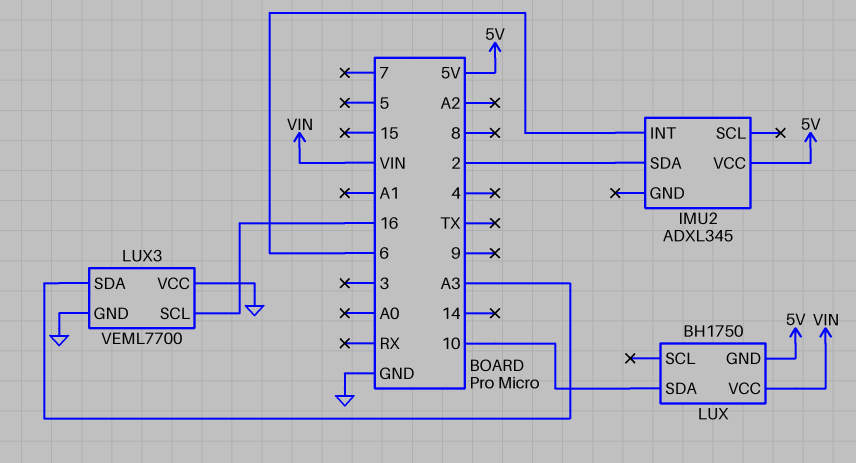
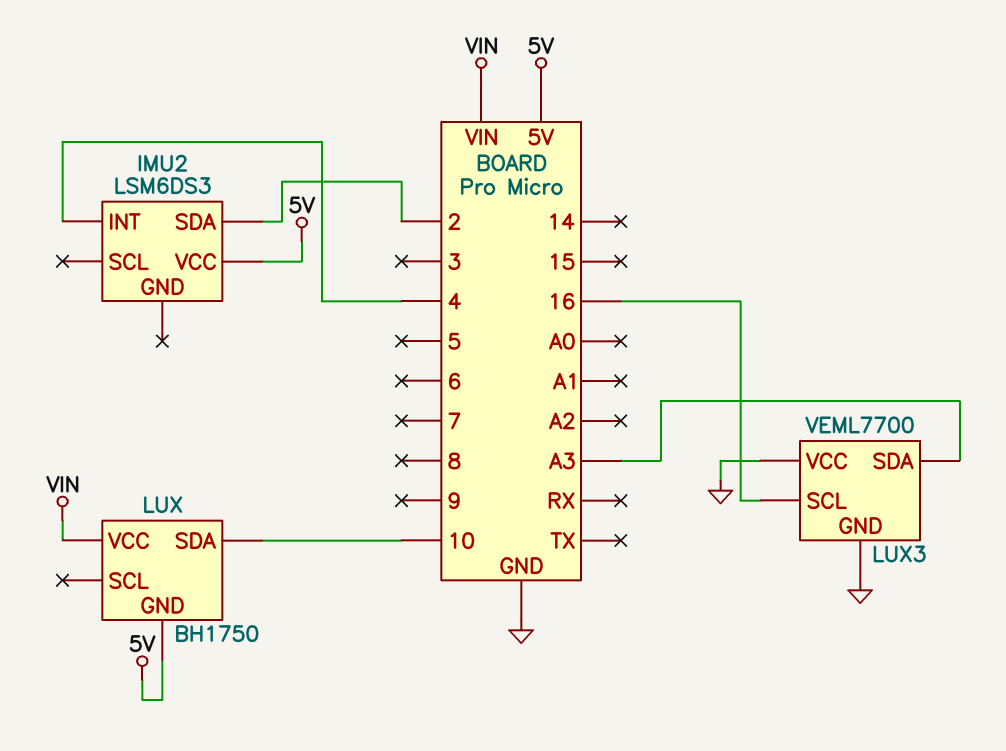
IMU2: ADXL345 -> LSM6DS3
IMU2 pin INT: 6 -> 4

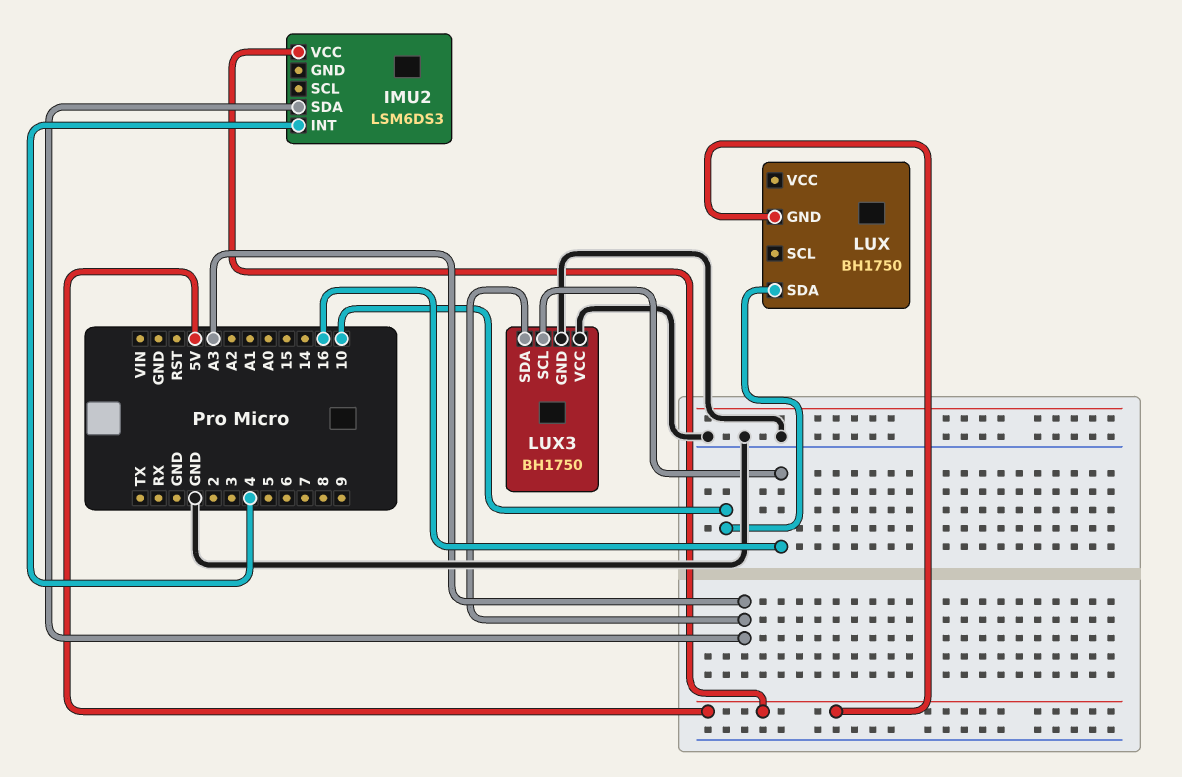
IMU2 pin SDA: 2 -> A3
LUX pin VCC: VIN -> none
LUX3: VEML7700 -> BH1750

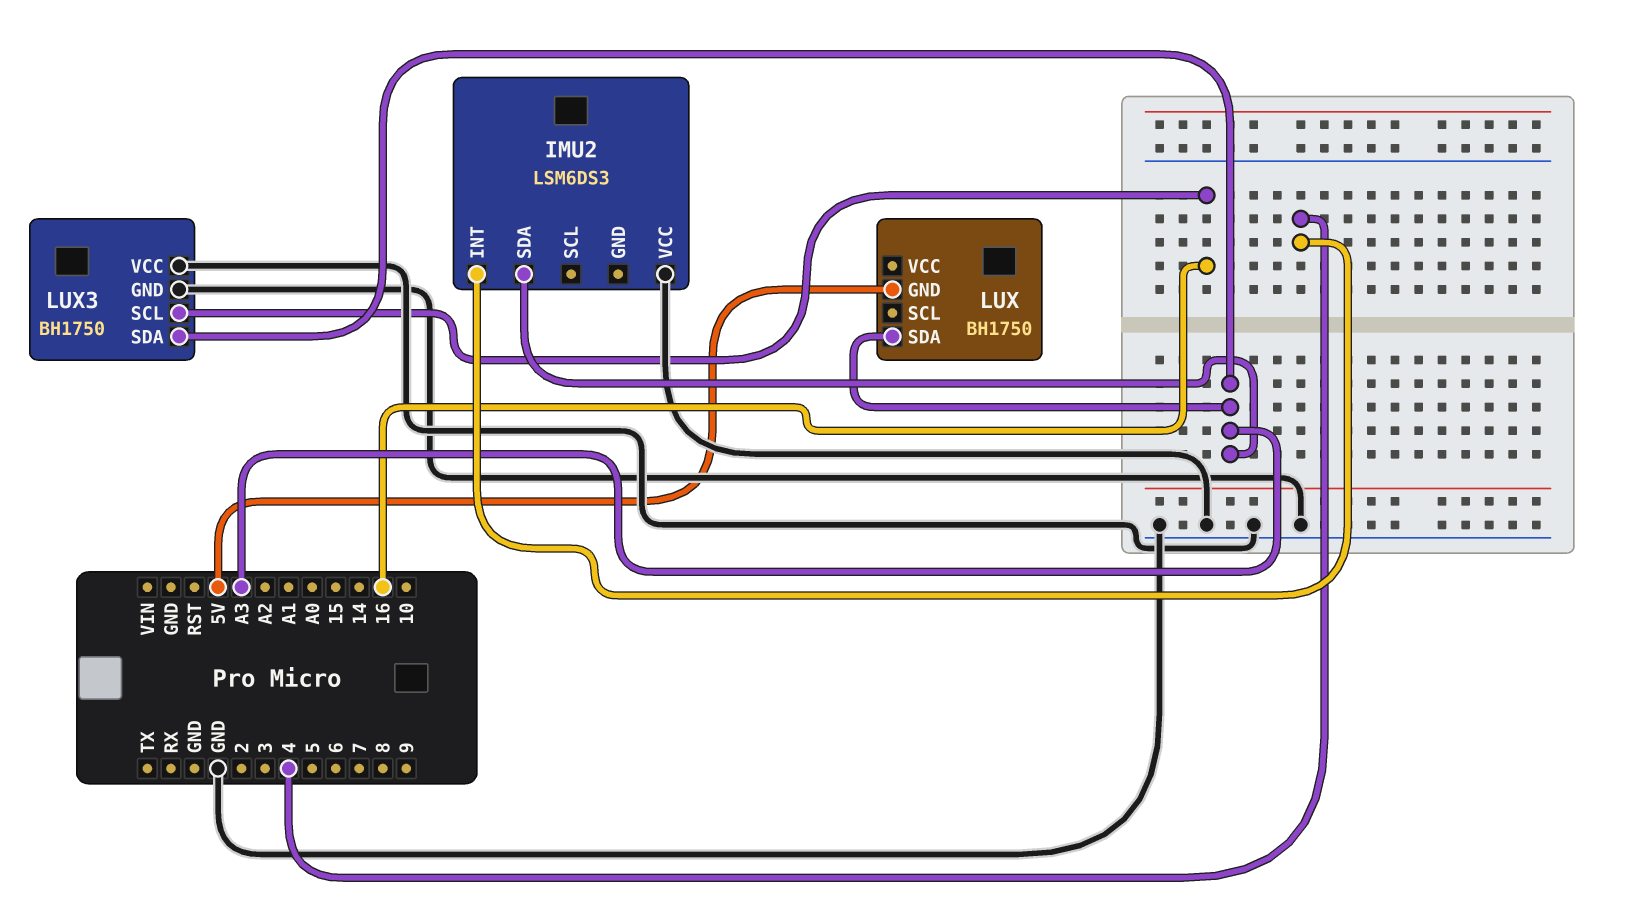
IMU2 pin VCC: 5V -> GND
LUX pin SDA: 10 -> A3

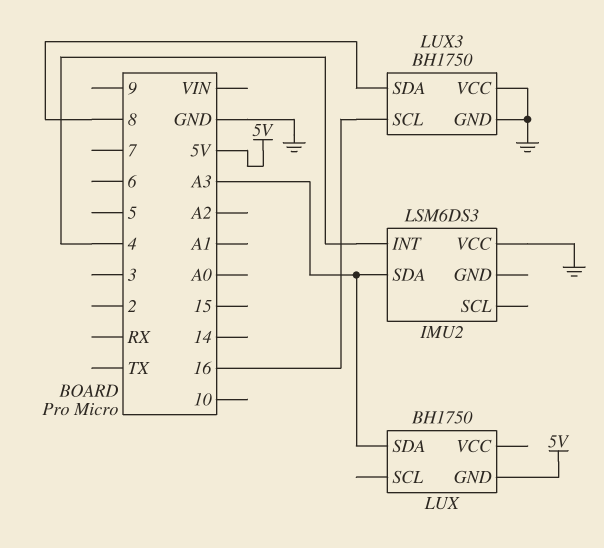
LUX3 pin SDA: A3 -> 8

